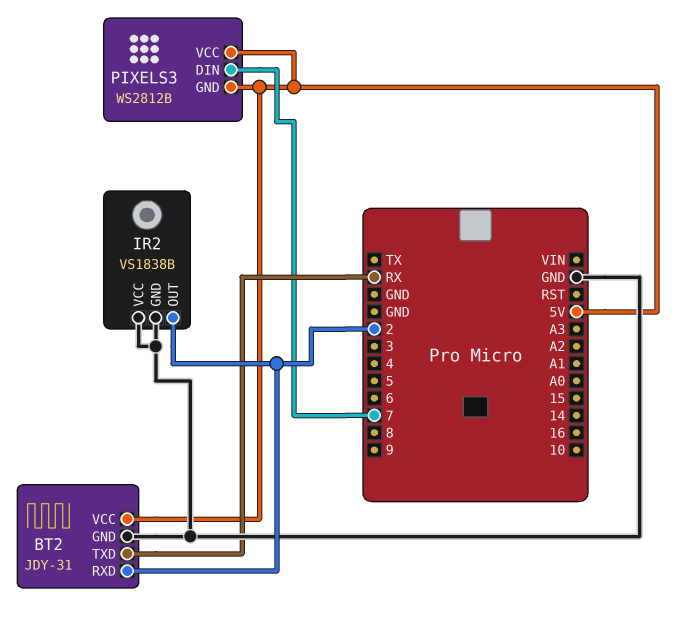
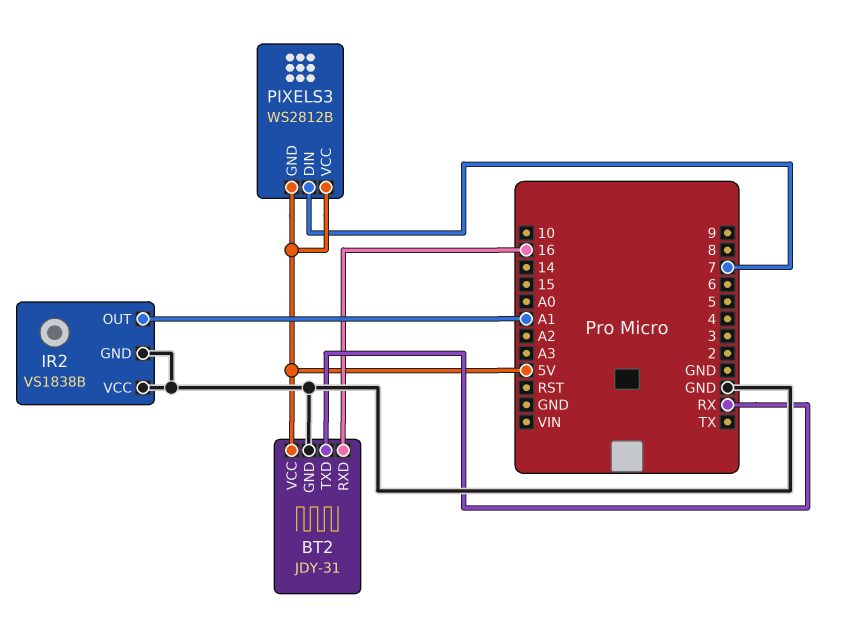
BT2 pin RXD: 2 -> 16
IR2 pin OUT: 2 -> A1

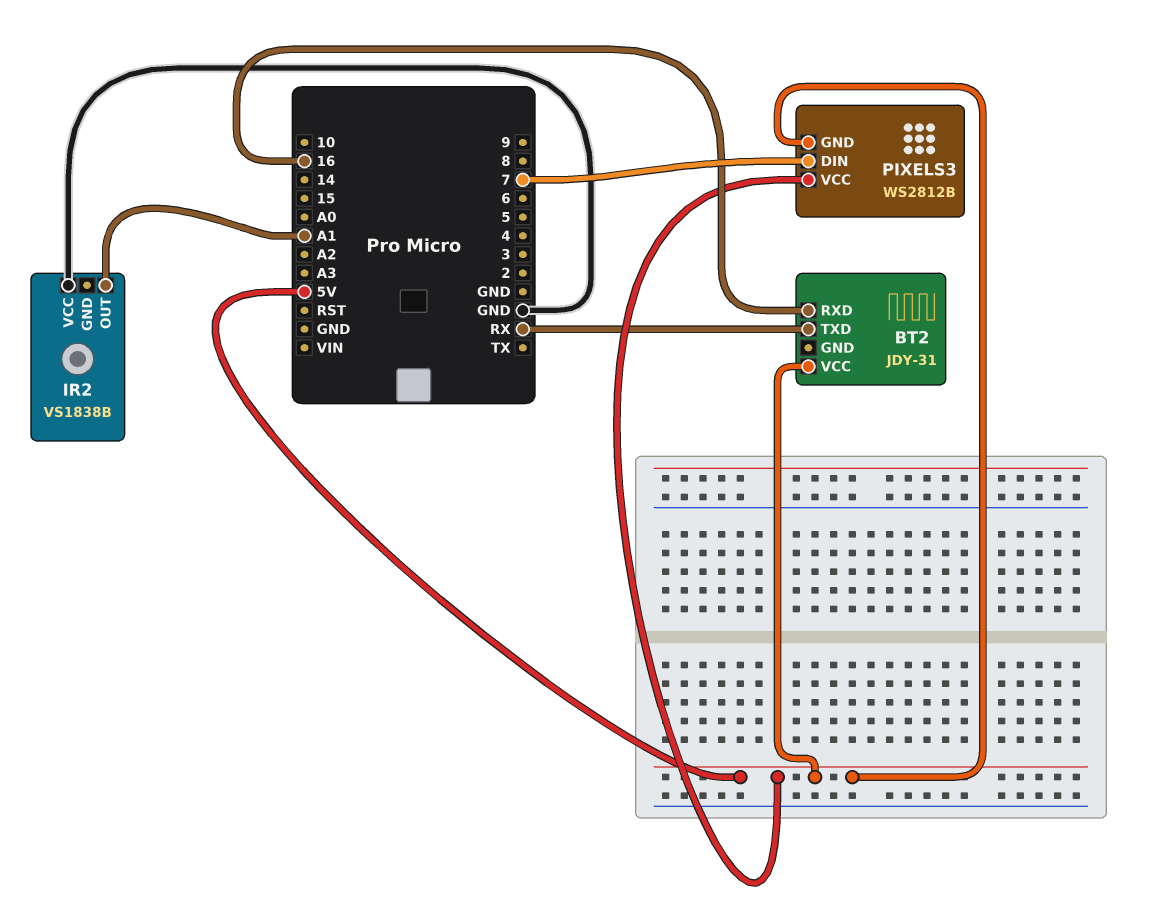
BT2 pin GND: GND -> none
IR2 pin GND: GND -> none

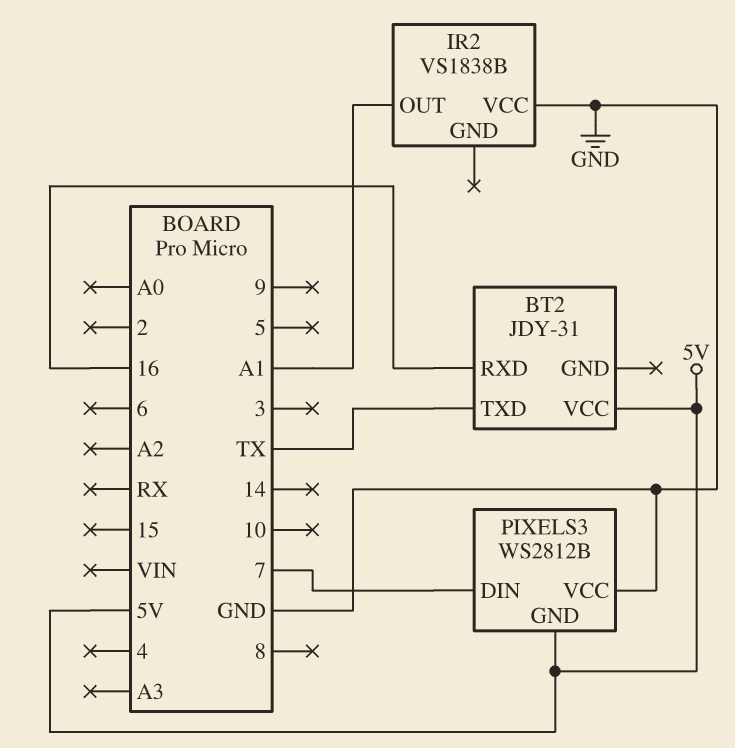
BT2 pin TXD: RX -> TX
PIXELS3 pin VCC: 5V -> GND

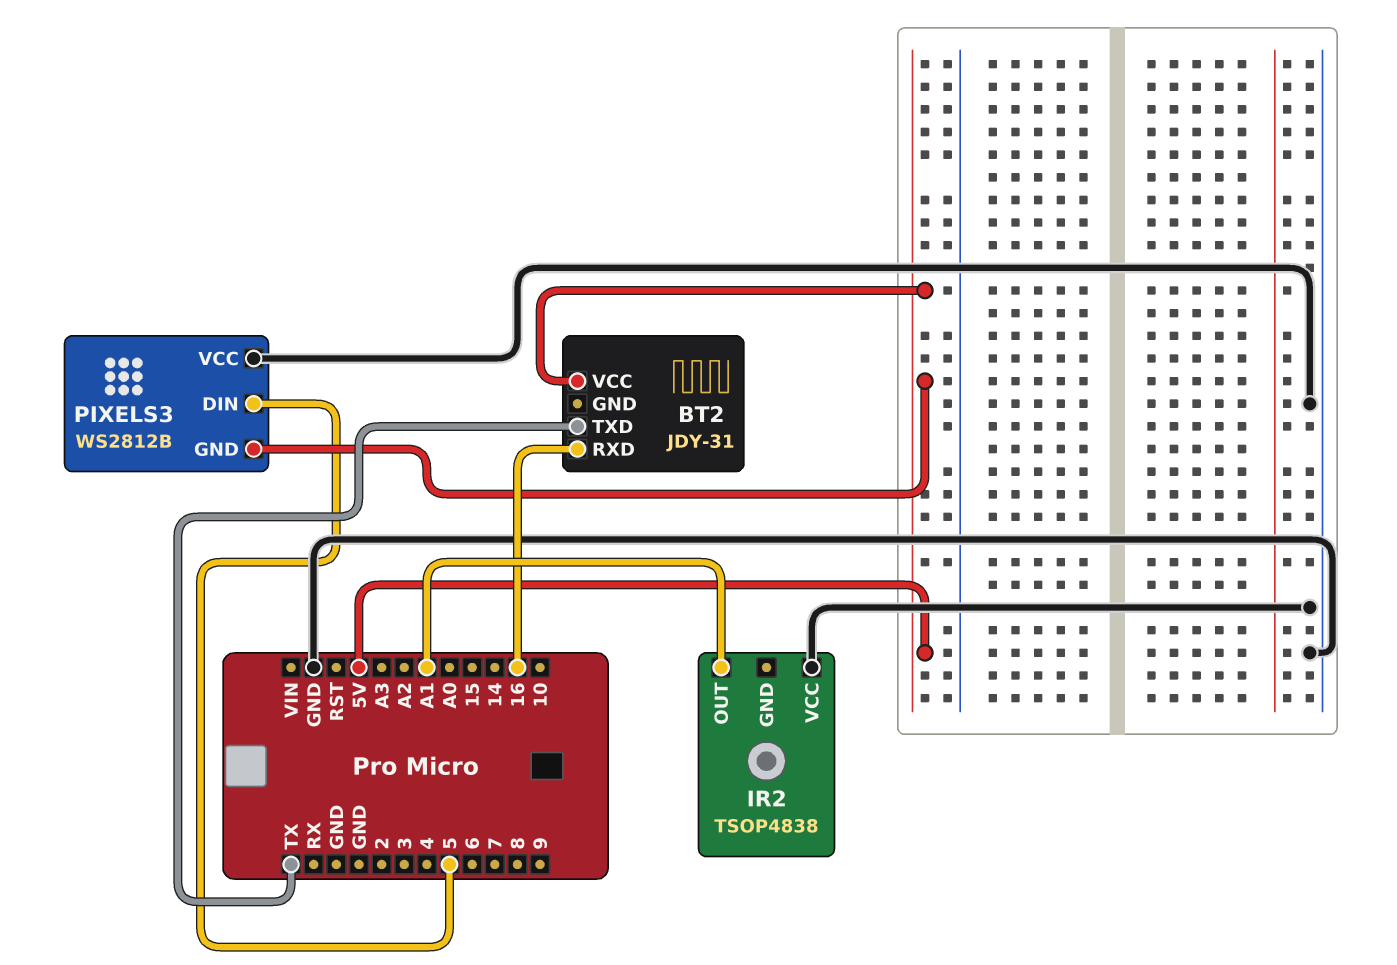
IR2: VS1838B -> TSOP4838
PIXELS3 pin DIN: 7 -> 5

